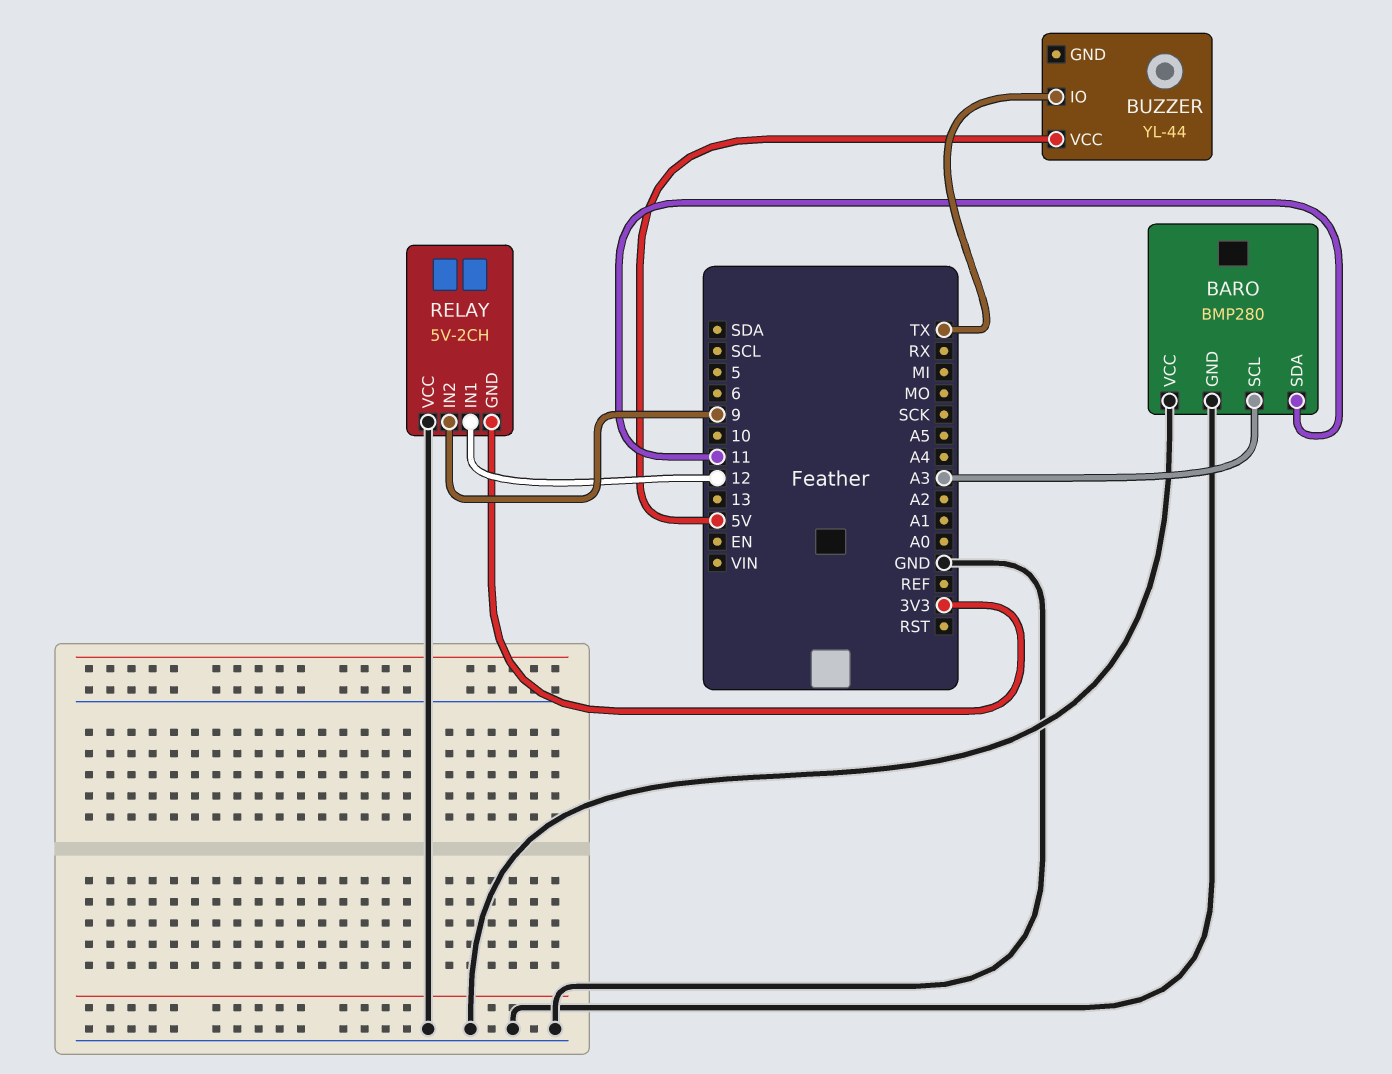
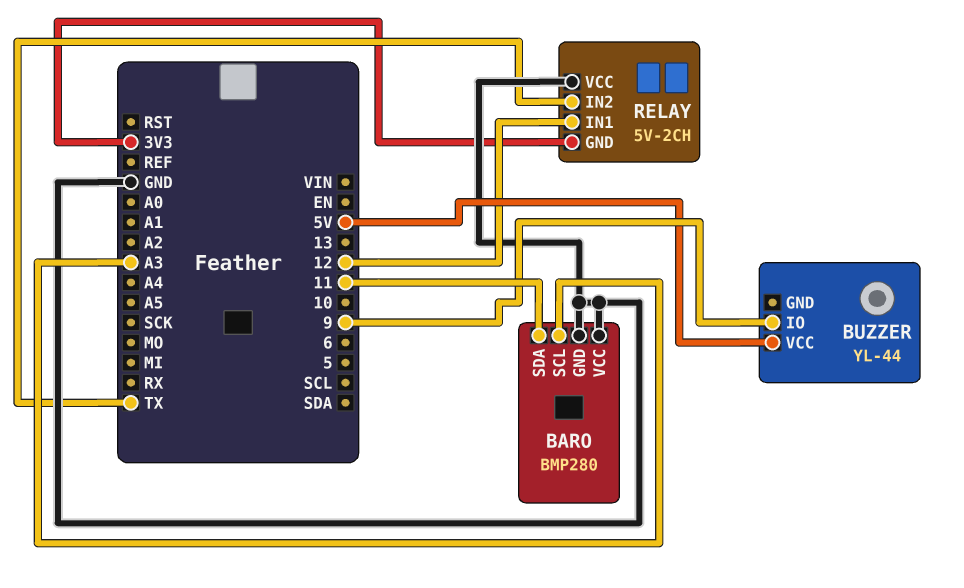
BUZZER pin IO: TX -> 9
RELAY pin IN2: 9 -> TX

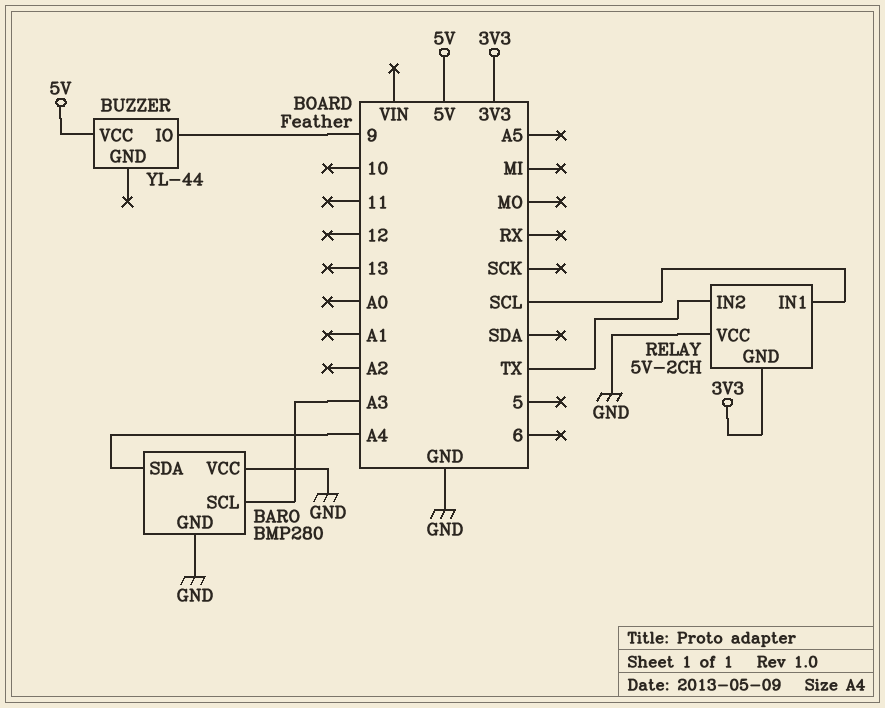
BARO pin SDA: 11 -> A4
RELAY pin IN1: 12 -> SCL

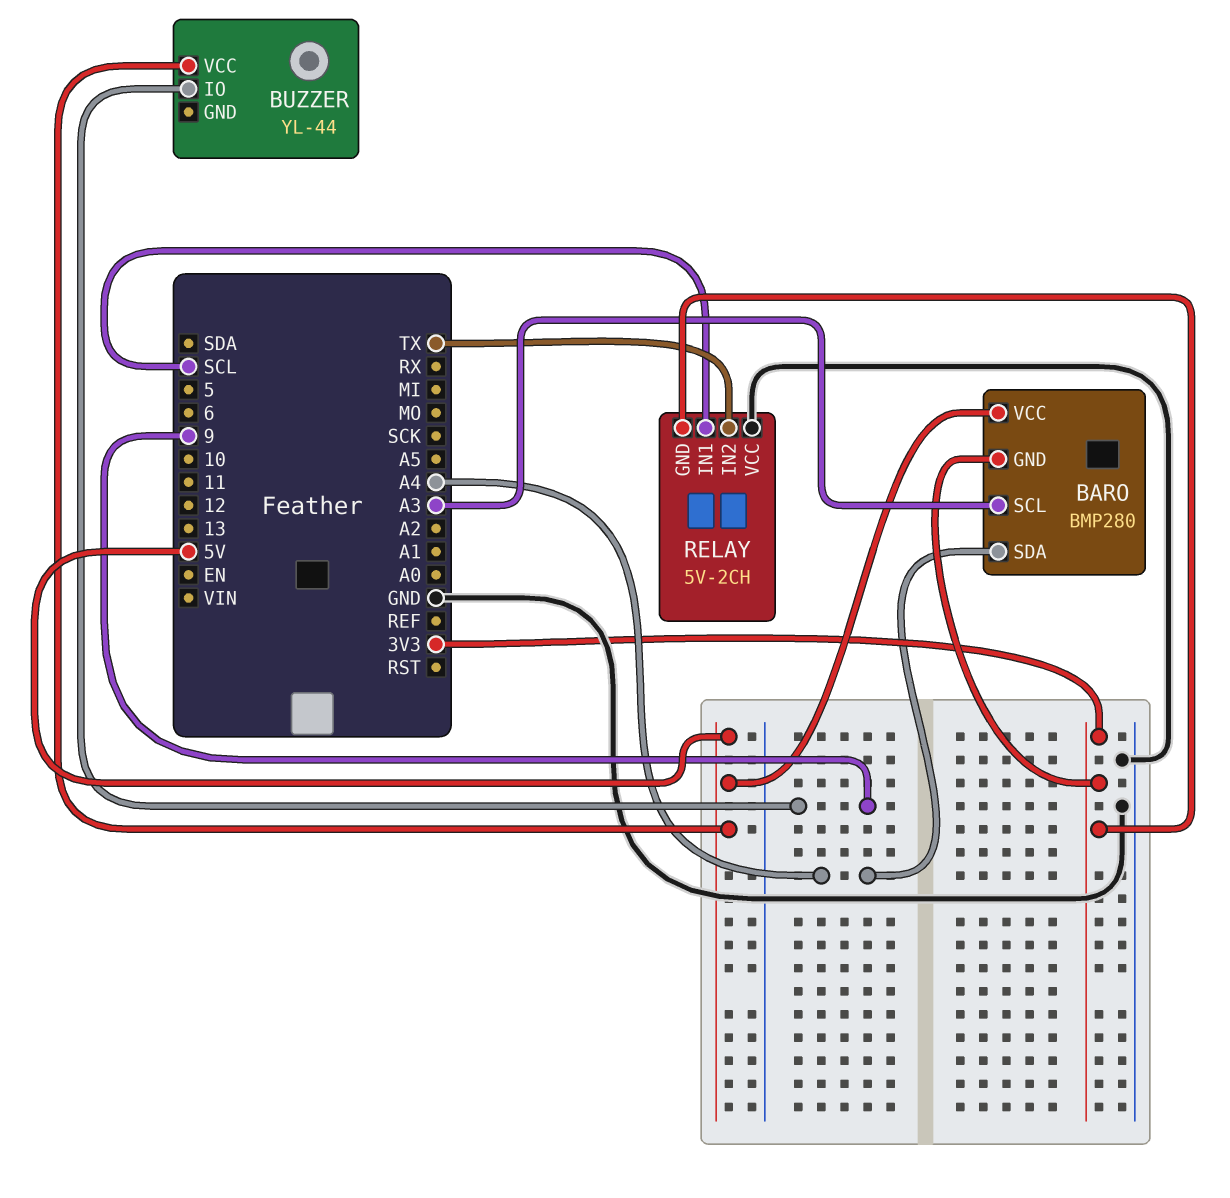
BARO pin GND: GND -> 3V3
BARO pin VCC: GND -> 5V

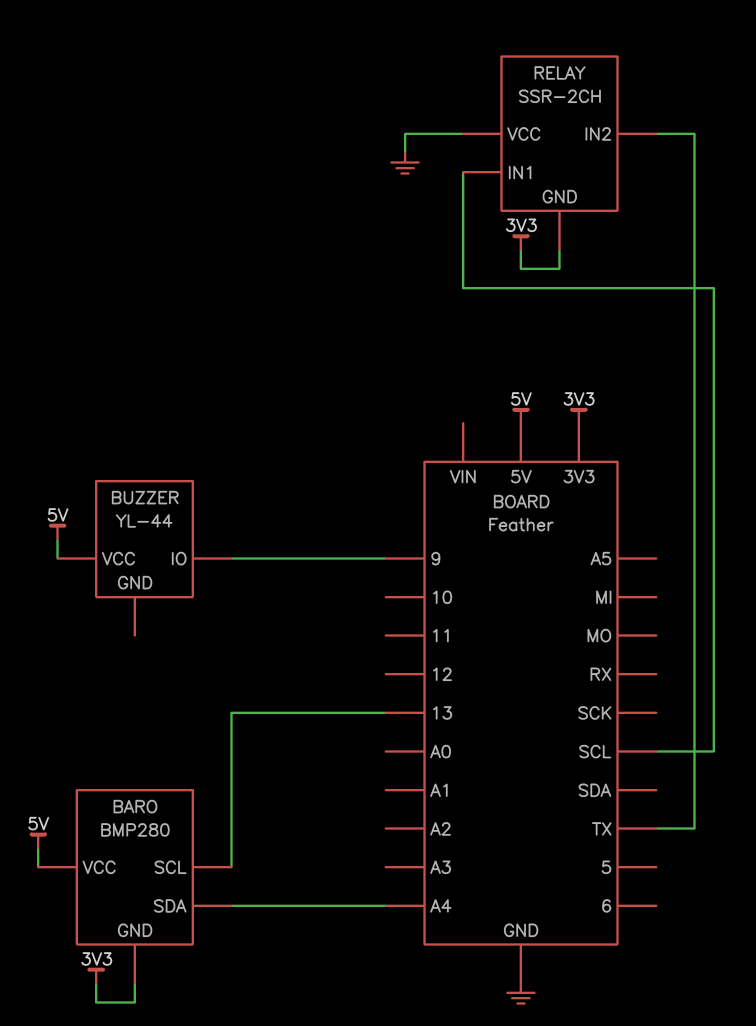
BARO pin SCL: A3 -> 13
RELAY: 5V-2CH -> SSR-2CH

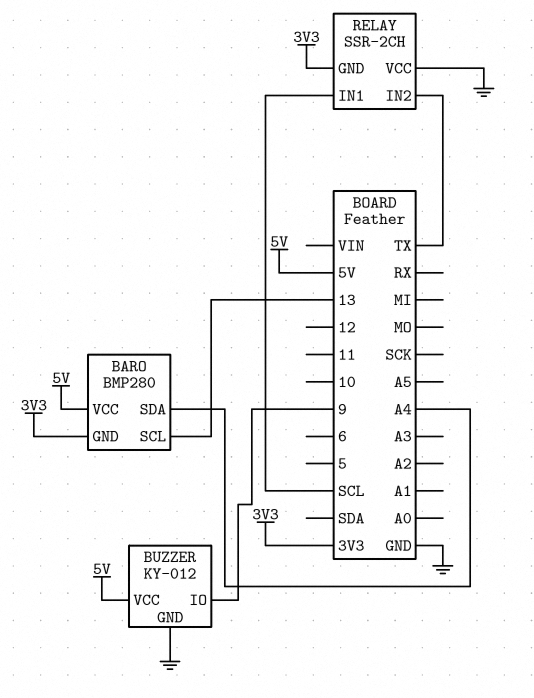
BUZZER: YL-44 -> KY-012
BUZZER pin GND: none -> GND

